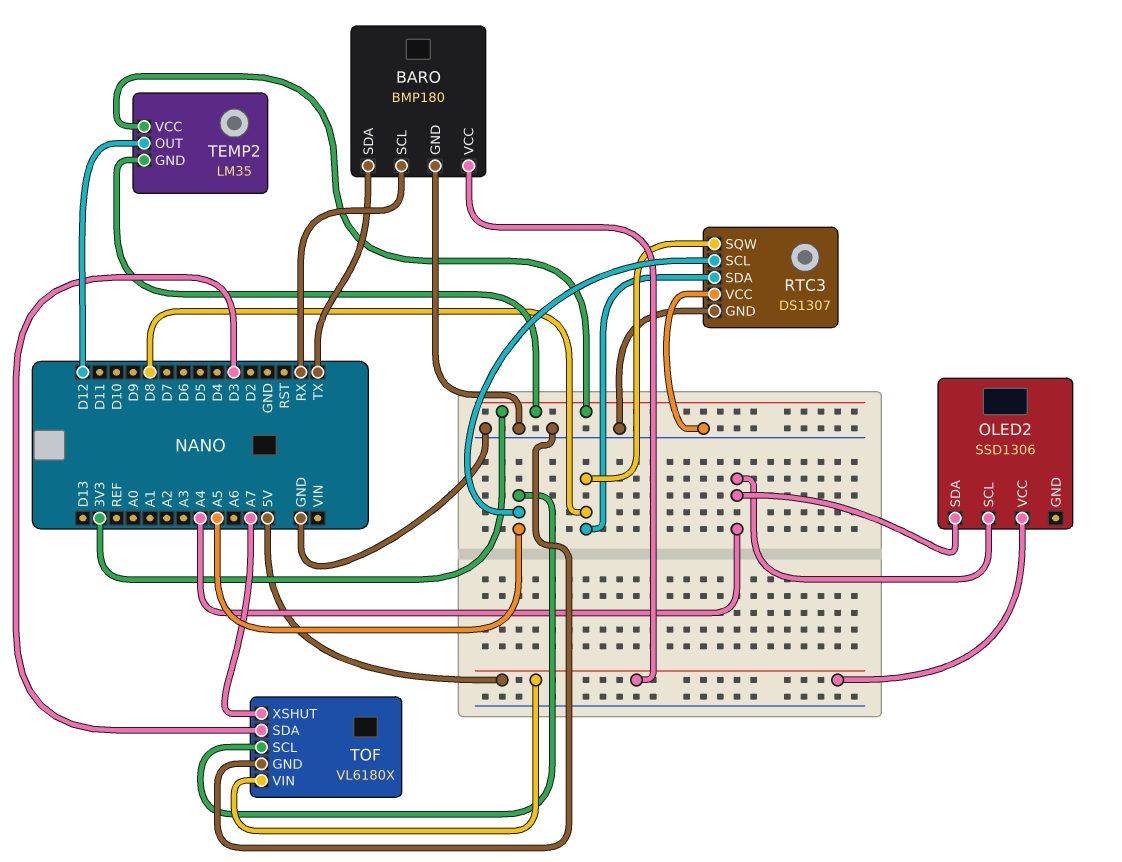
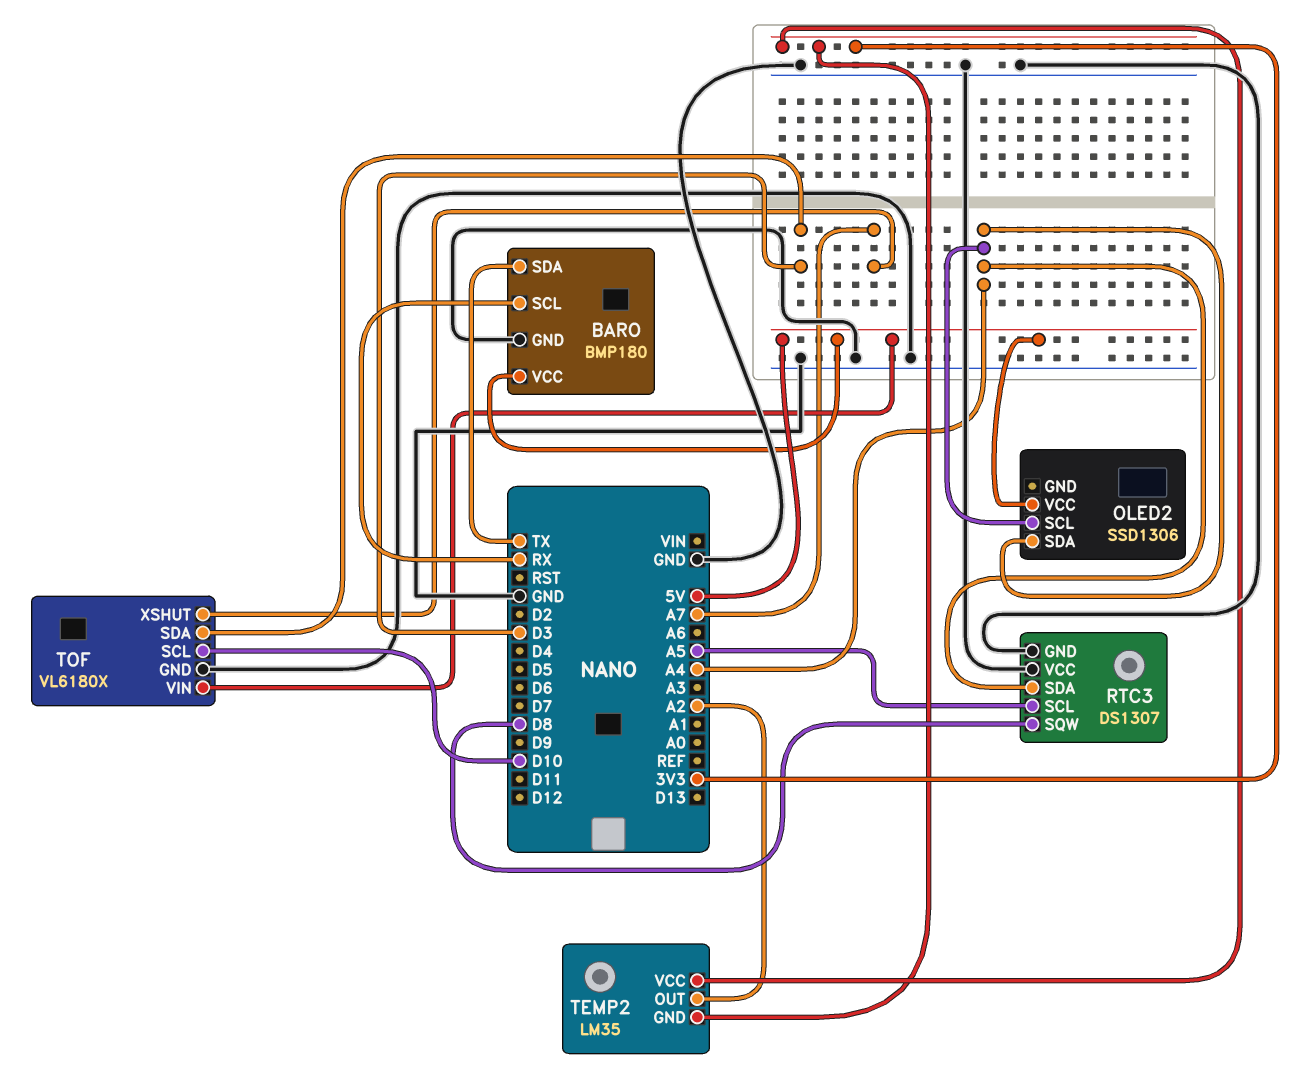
RTC3 pin SDA: D8 -> A4
TEMP2 pin OUT: D12 -> A2
TOF pin SCL: A5 -> D10

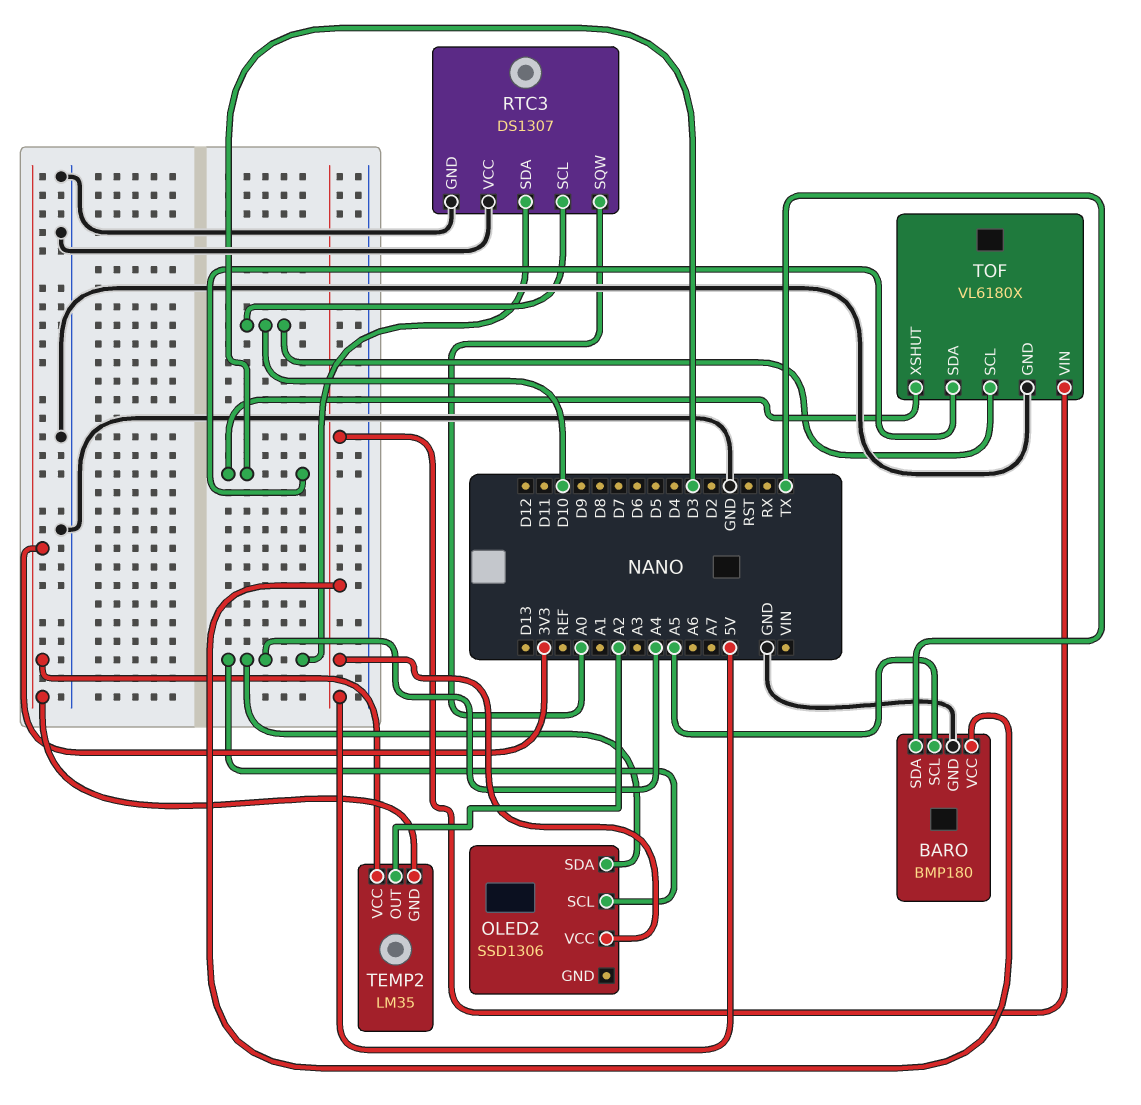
BARO pin SCL: RX -> A5
RTC3 pin SCL: A5 -> D10
RTC3 pin SQW: D8 -> A0
TOF pin XSHUT: A7 -> D3

